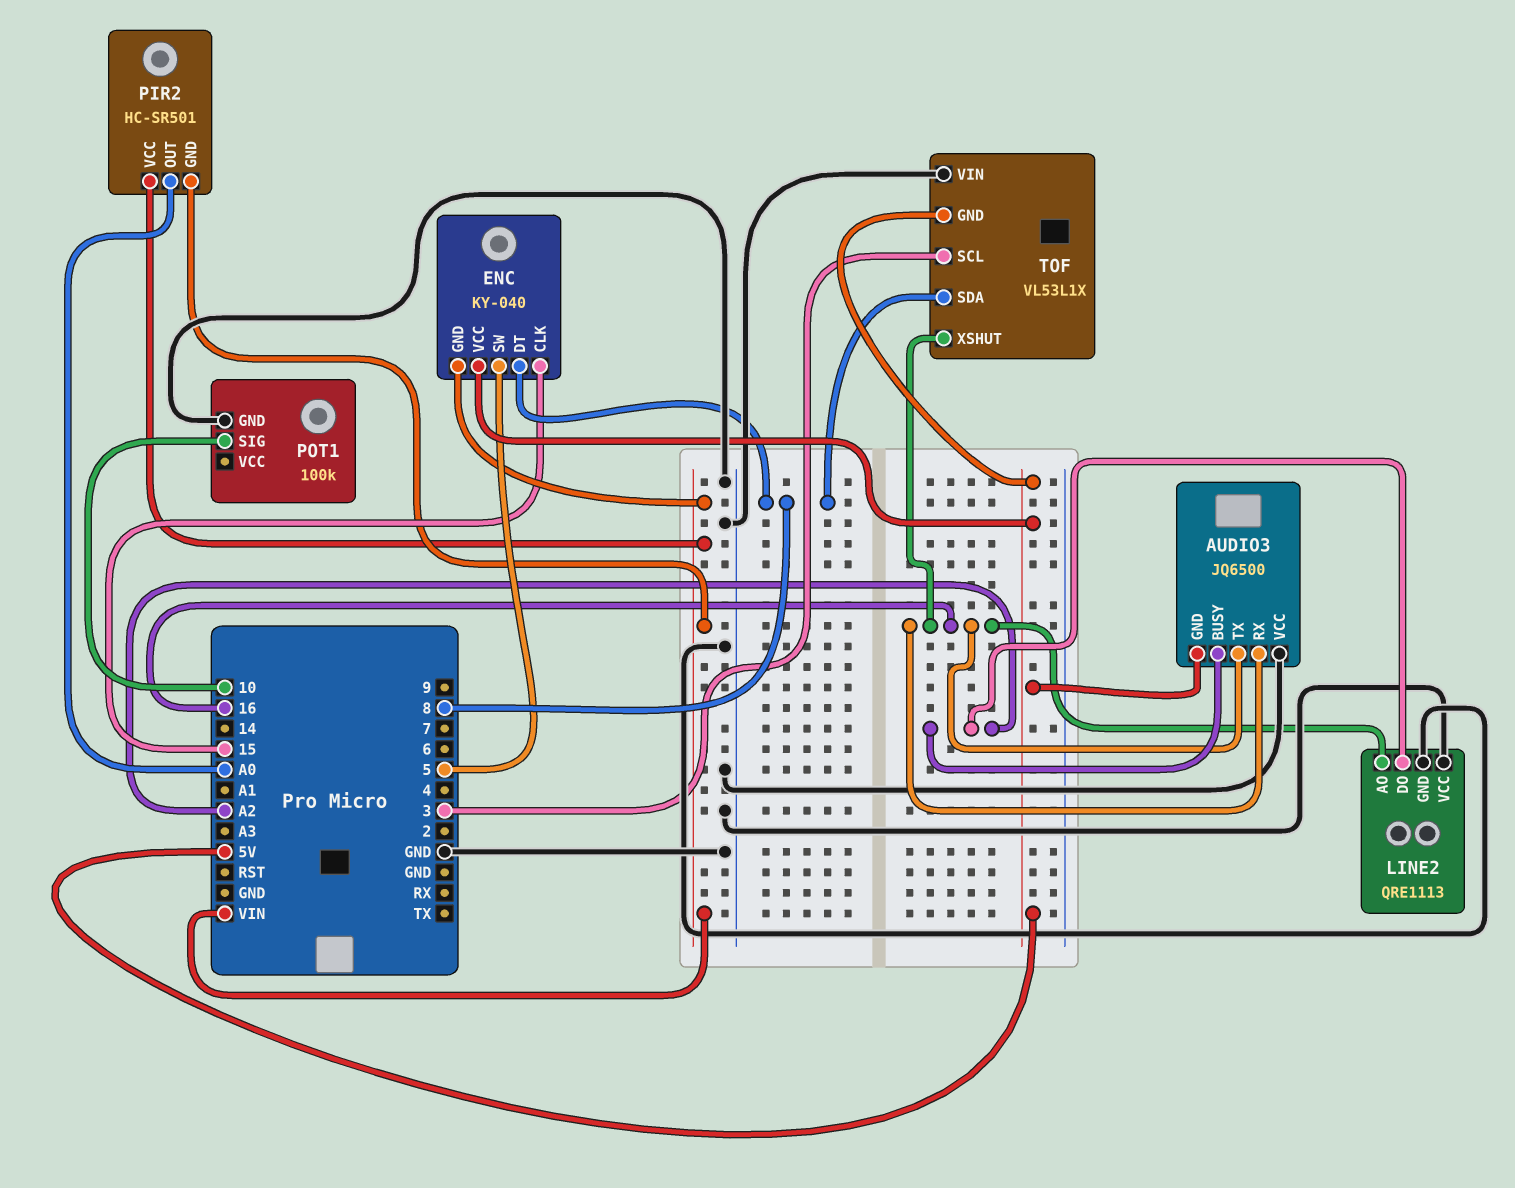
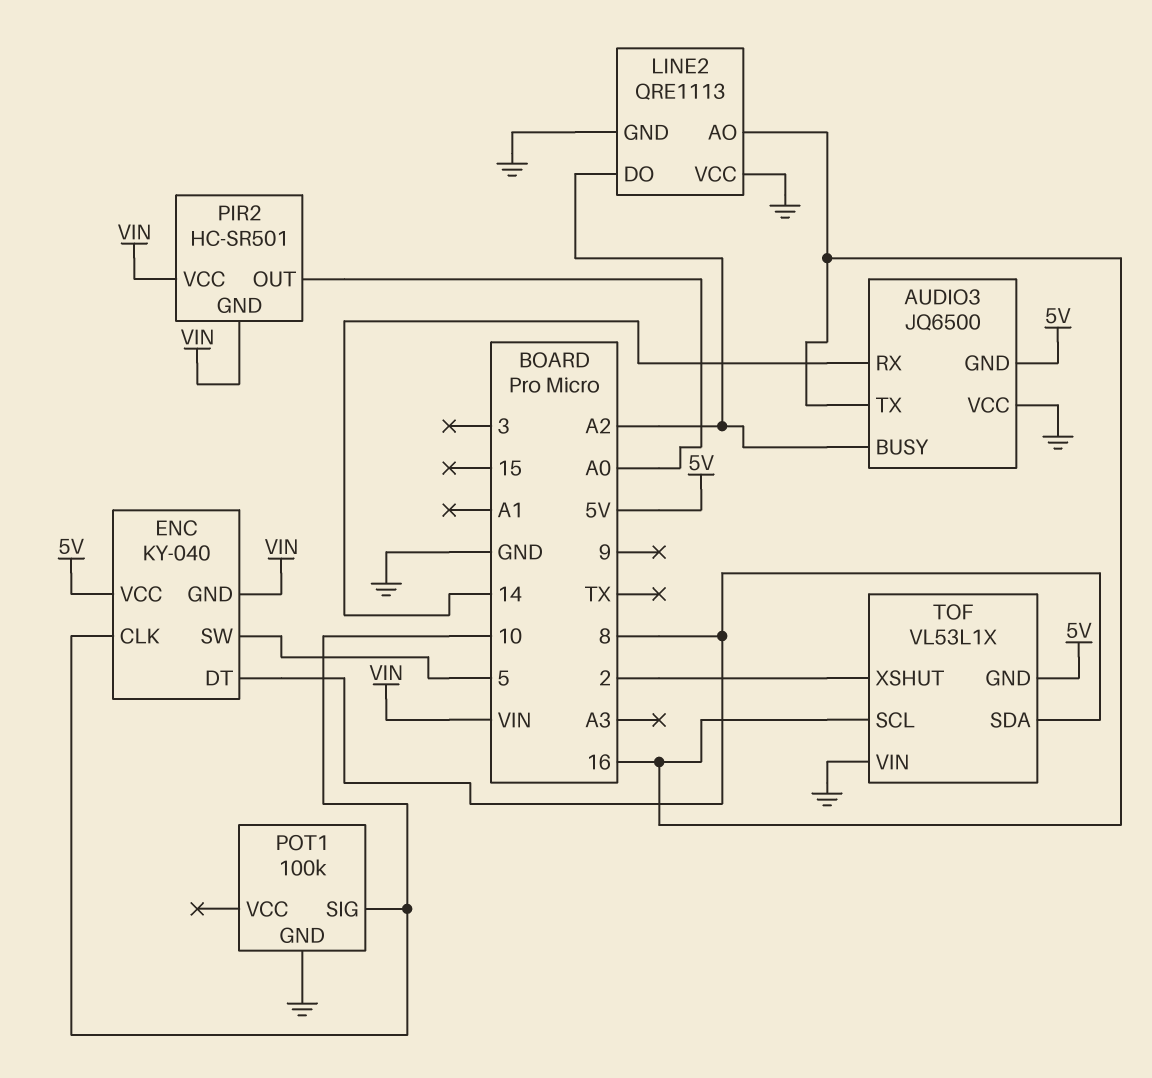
AUDIO3 pin RX: 16 -> 14
ENC pin CLK: 15 -> 10
TOF pin SCL: 3 -> 16
TOF pin XSHUT: 16 -> 2

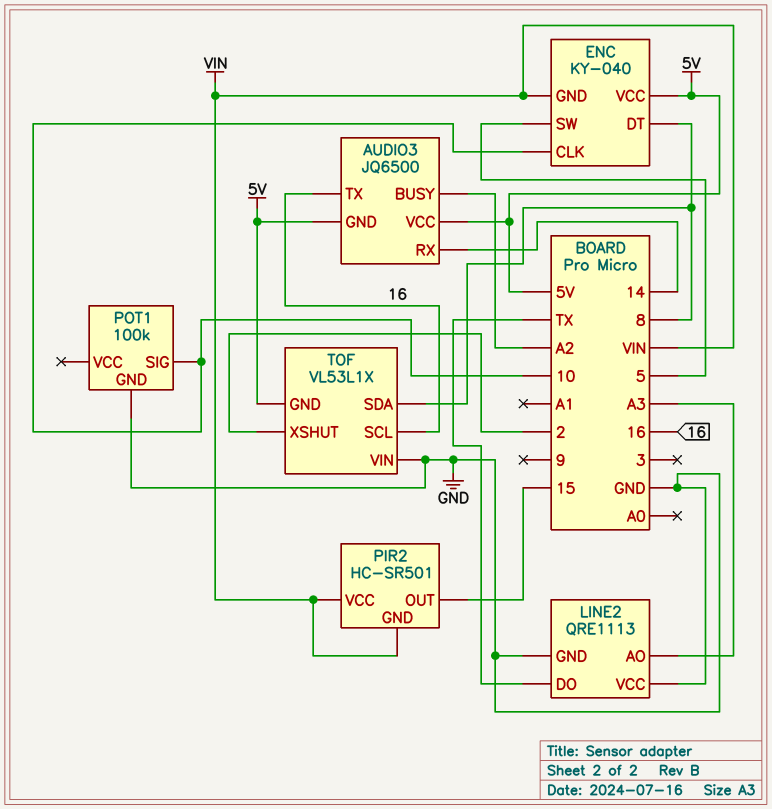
AUDIO3 pin VCC: GND -> 5V
LINE2 pin AO: 16 -> A3
LINE2 pin DO: A2 -> TX
PIR2 pin OUT: A0 -> 15

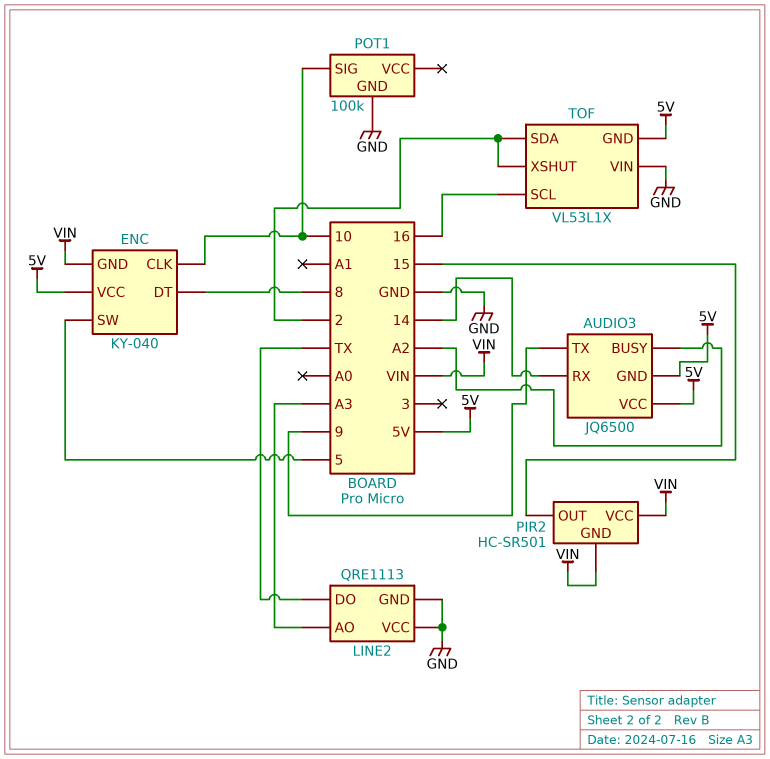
AUDIO3 pin TX: 16 -> 9
TOF pin SDA: 8 -> 2

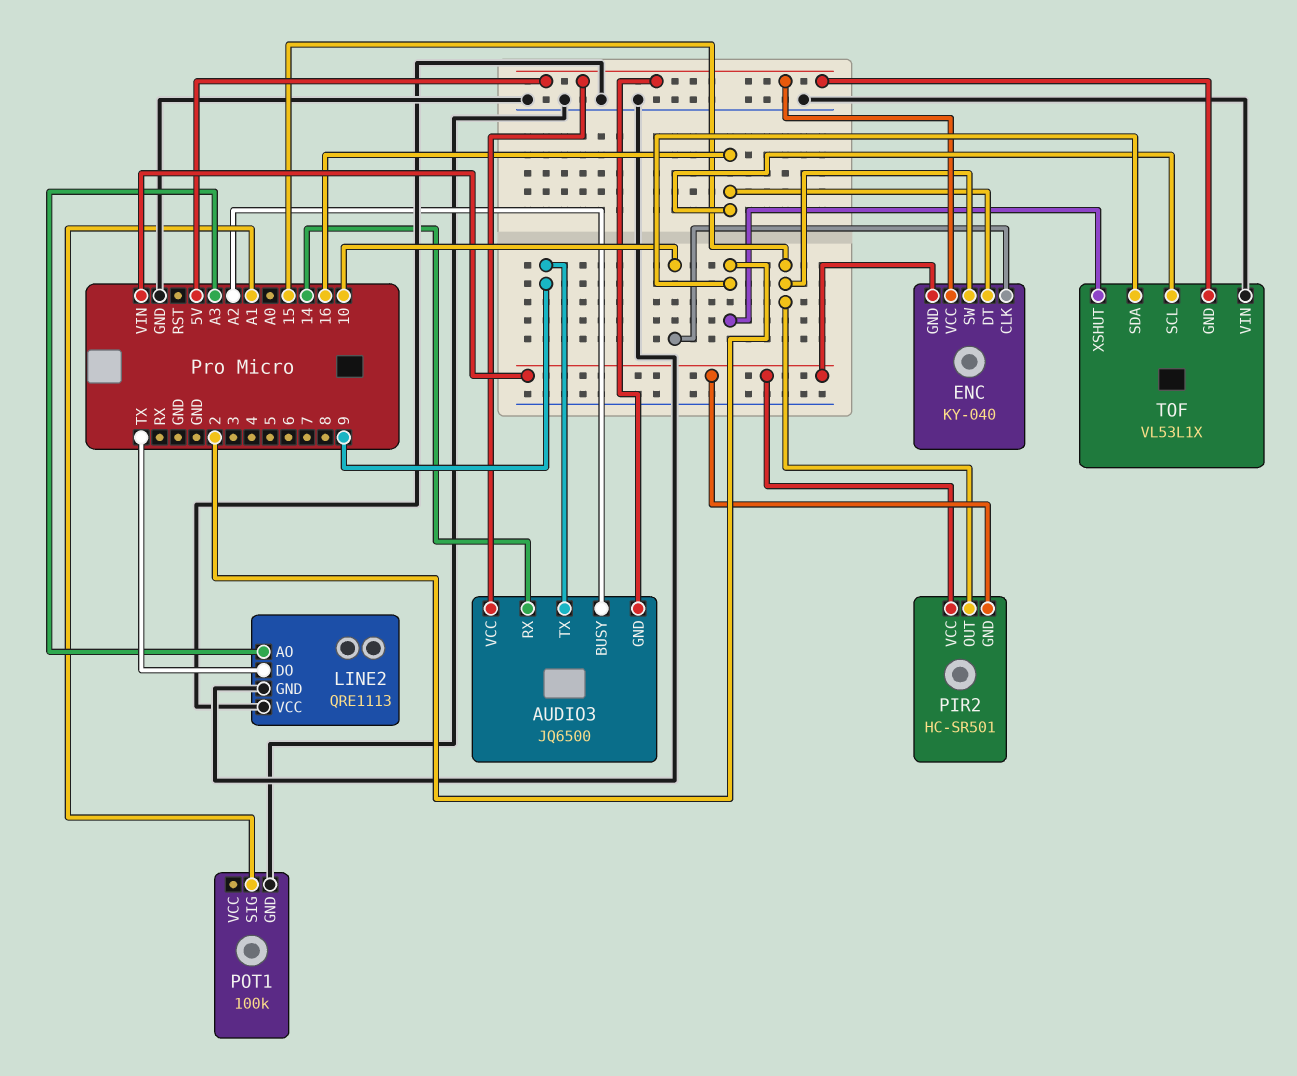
ENC pin DT: 8 -> 16
ENC pin SW: 5 -> 15
POT1 pin SIG: 10 -> A1

